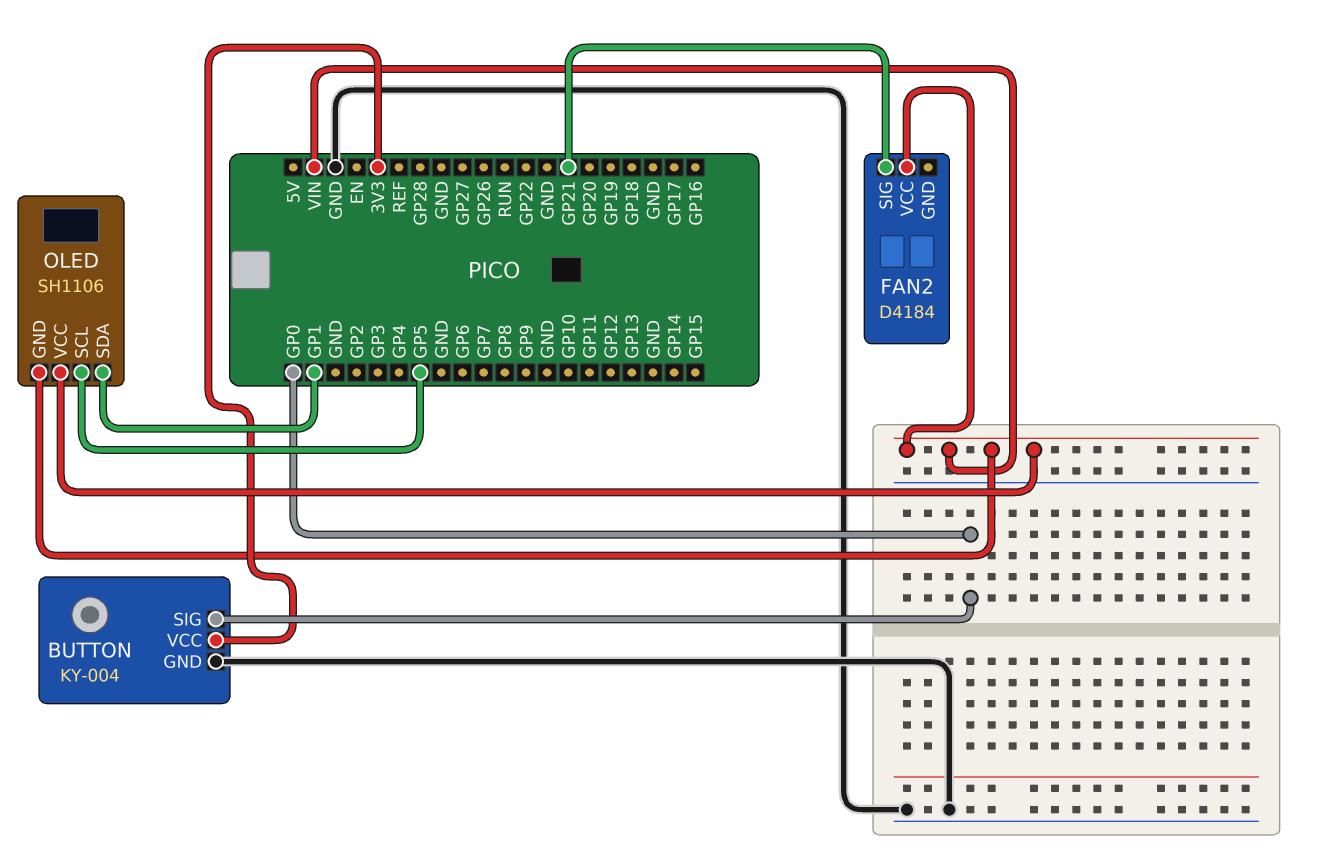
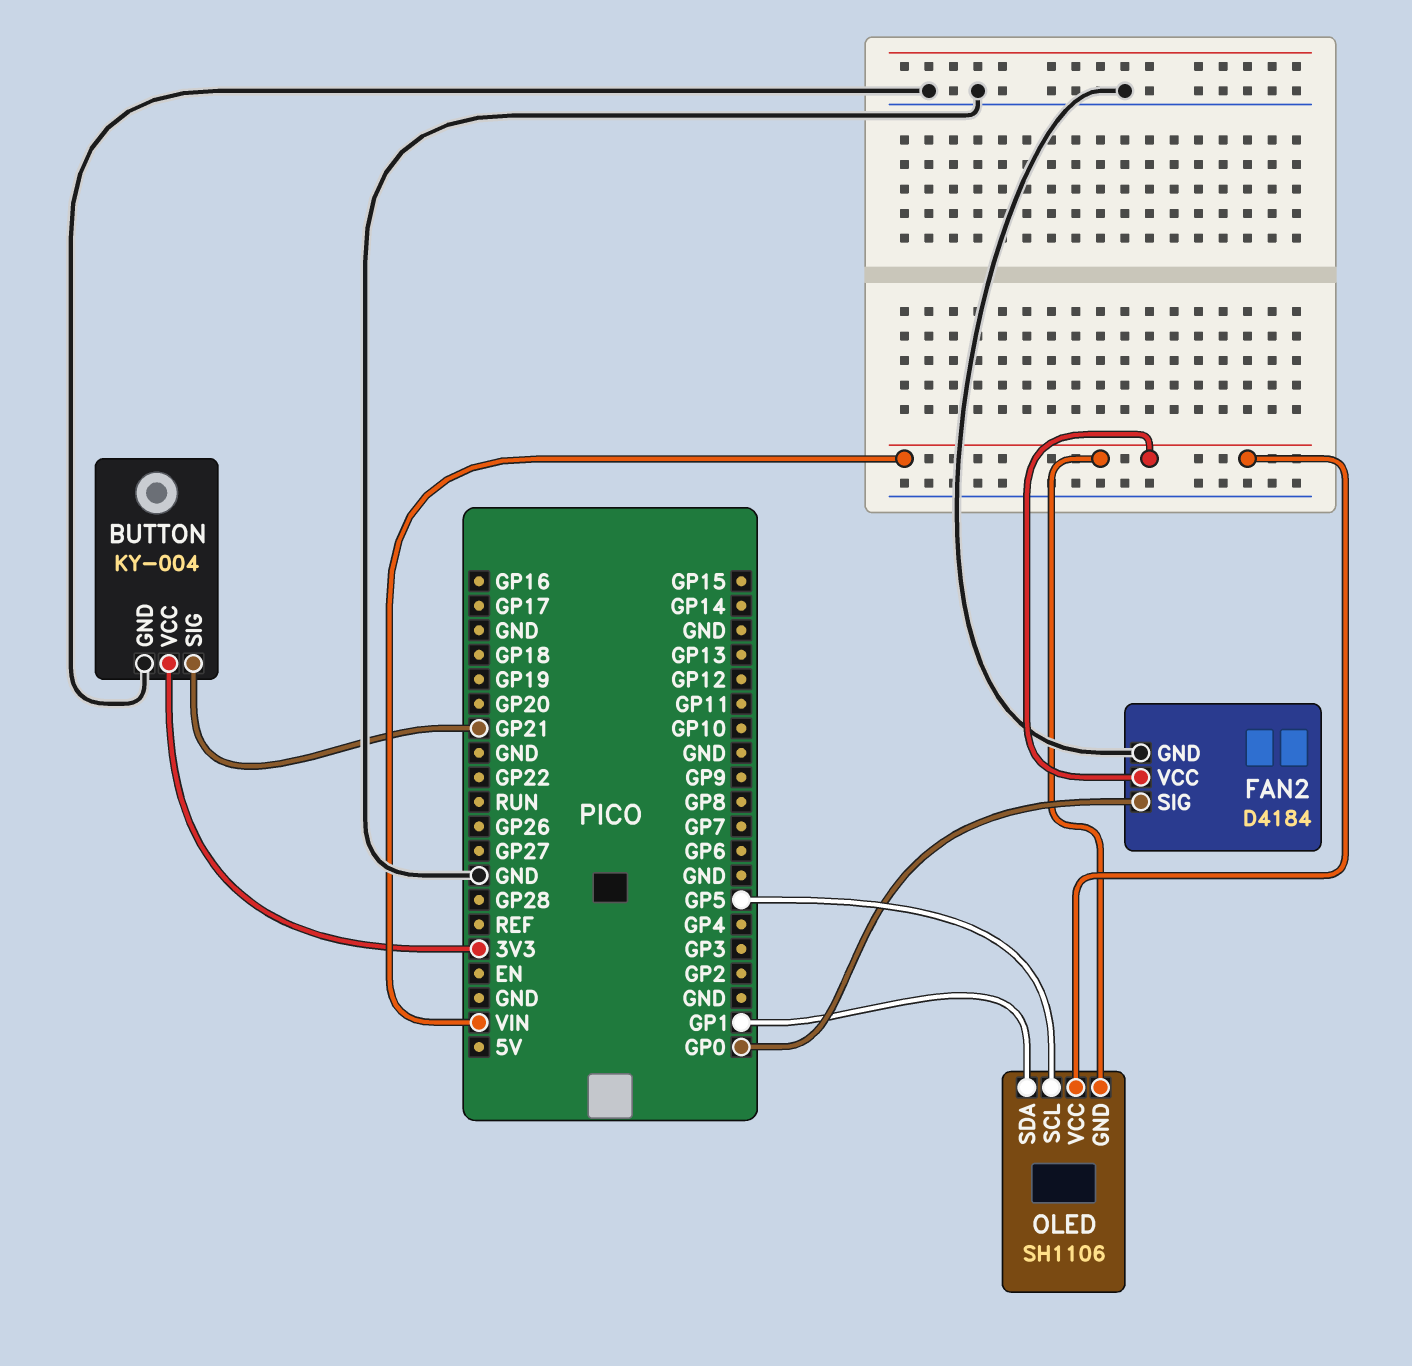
BUTTON pin SIG: GP0 -> GP21
FAN2 pin GND: none -> GND
FAN2 pin SIG: GP21 -> GP0

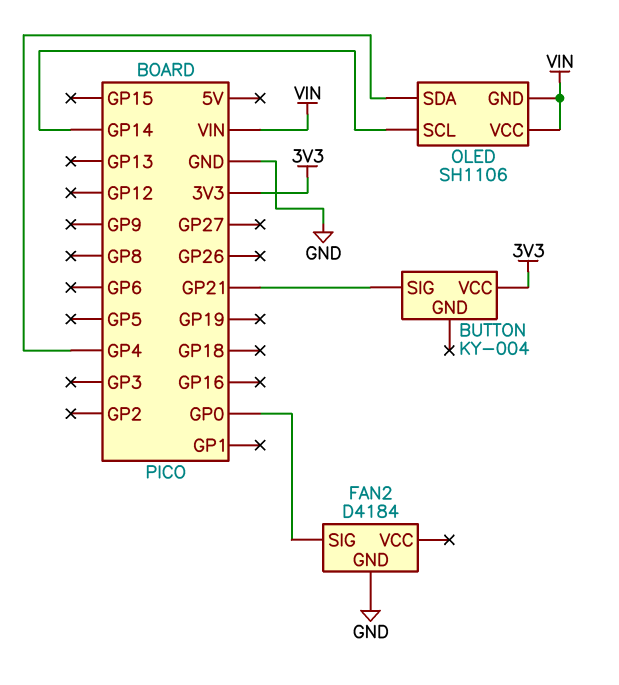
BUTTON pin GND: GND -> none
FAN2 pin VCC: VIN -> none
OLED pin SCL: GP5 -> GP14
OLED pin SDA: GP1 -> GP4

